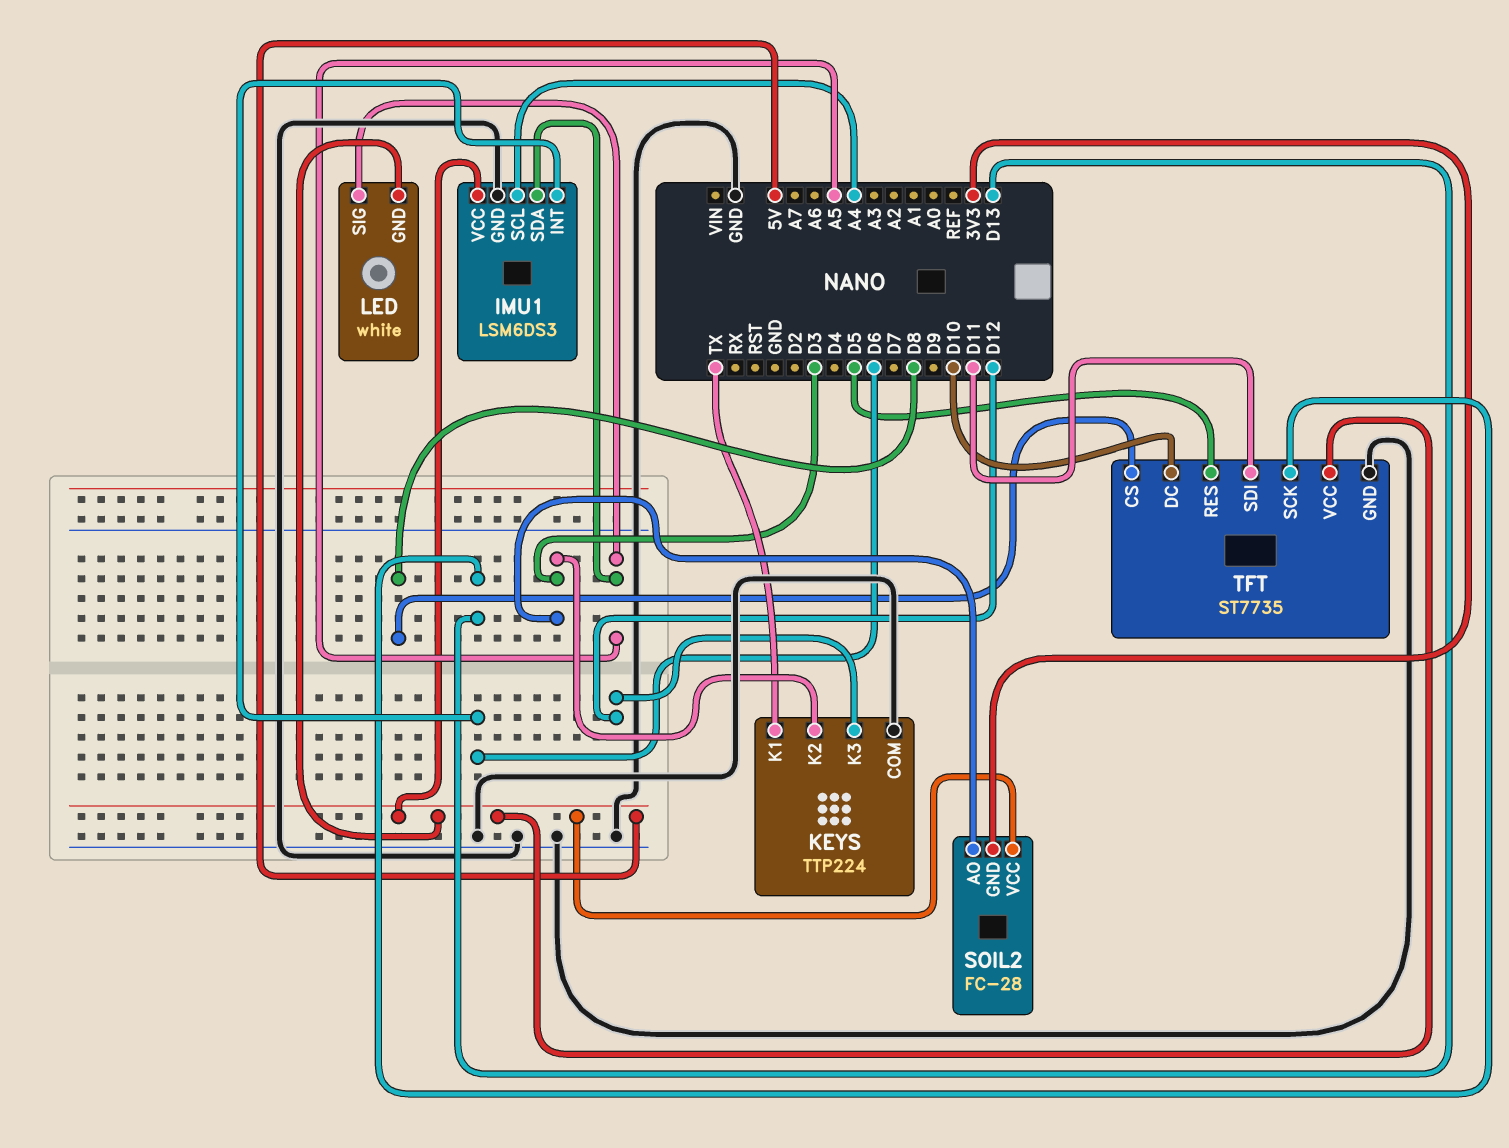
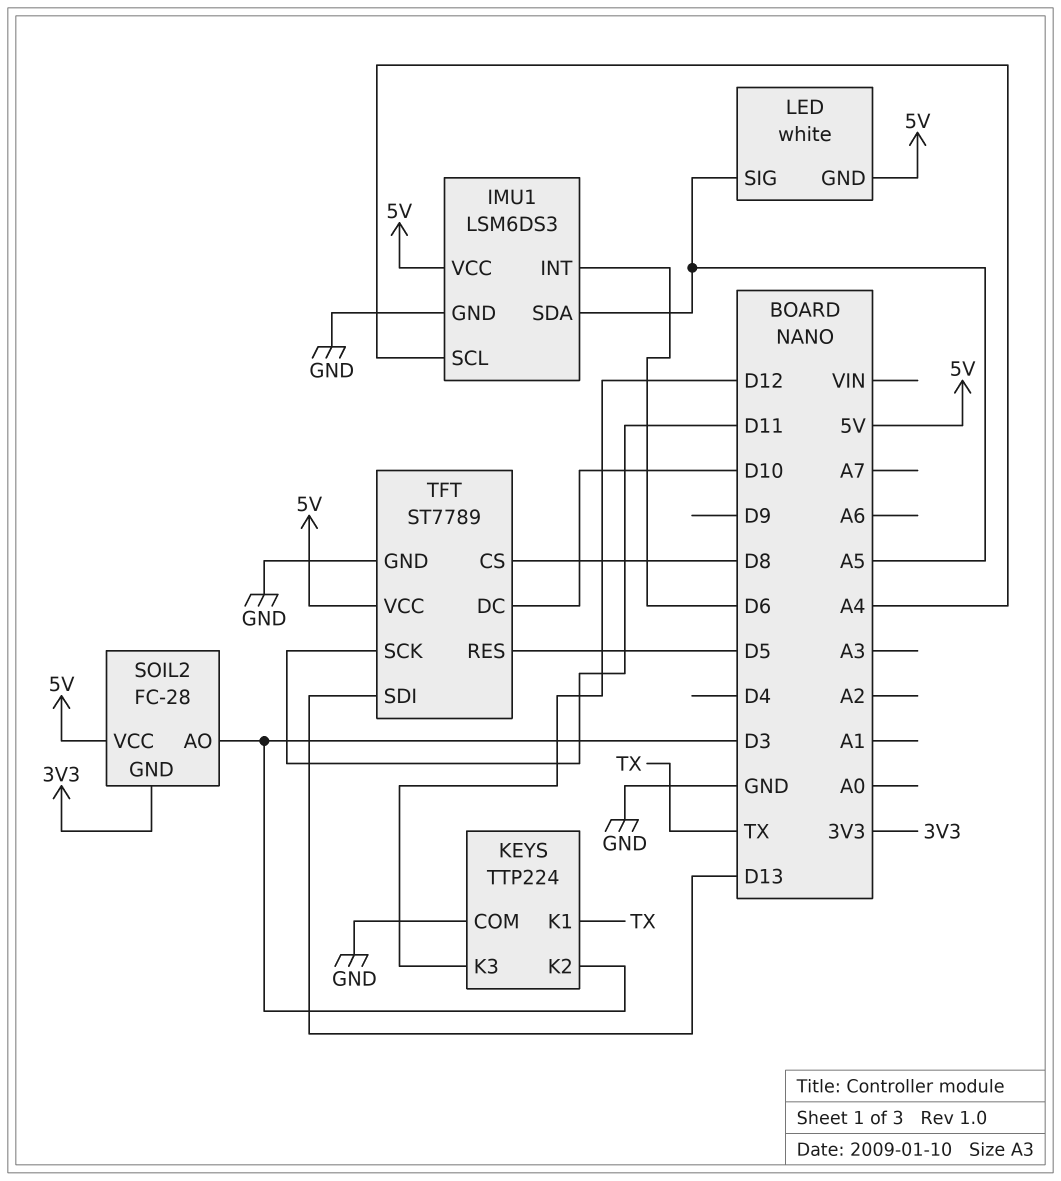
TFT: ST7735 -> ST7789
TFT pin SCK: D13 -> D11
TFT pin SDI: D11 -> D13

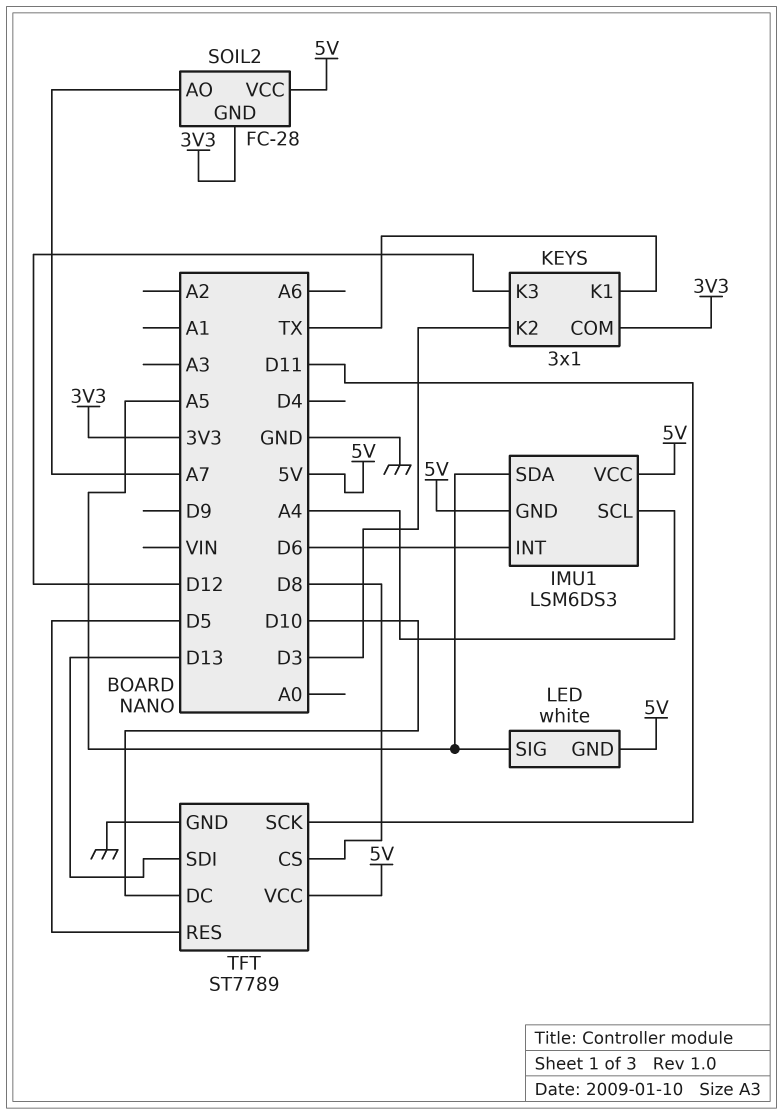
IMU1 pin GND: GND -> 5V
KEYS: TTP224 -> 3x1
KEYS pin COM: GND -> 3V3
SOIL2 pin AO: D3 -> A7

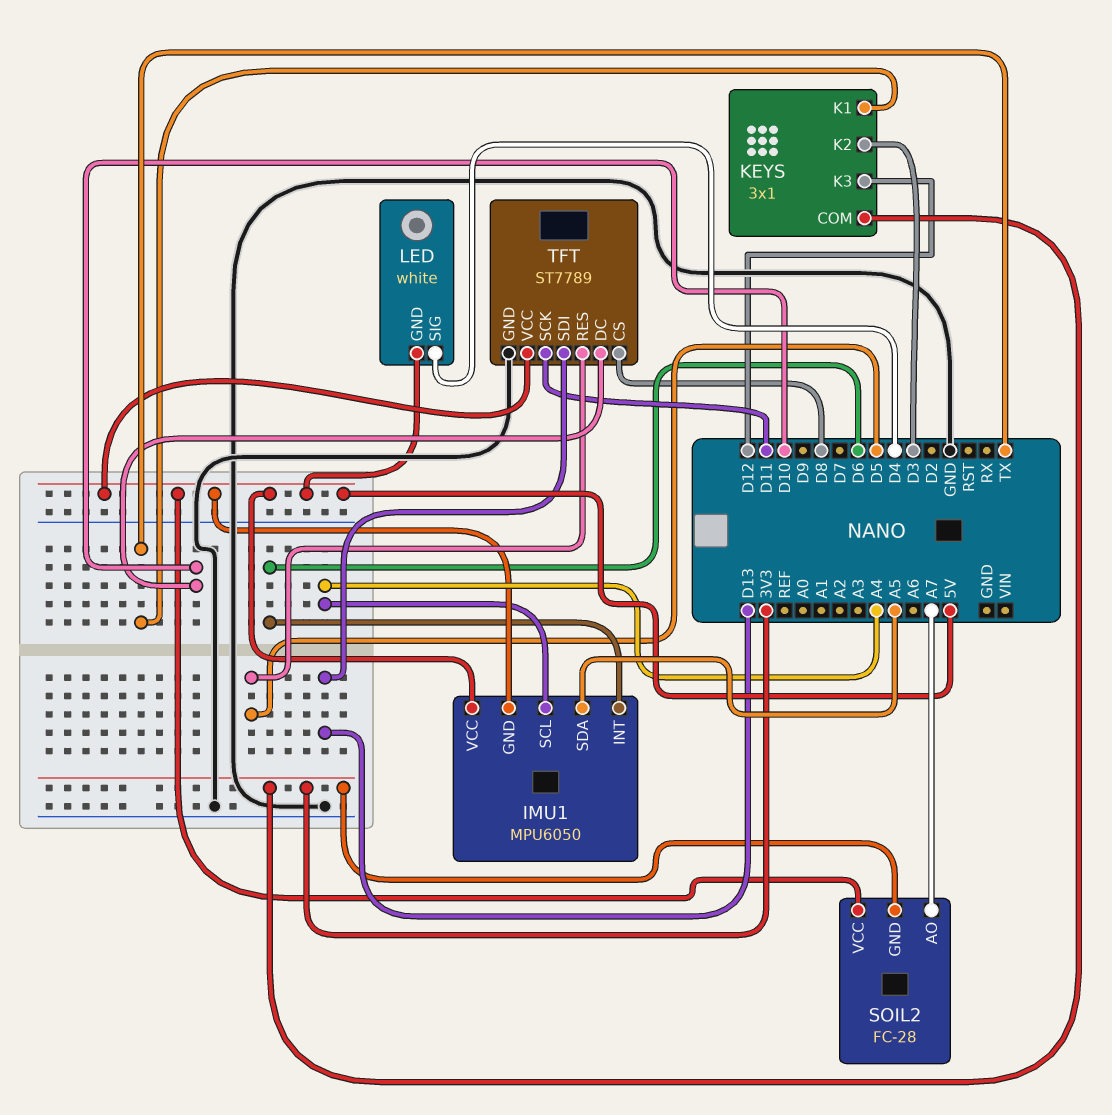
IMU1: LSM6DS3 -> MPU6050
LED pin SIG: A5 -> D4

